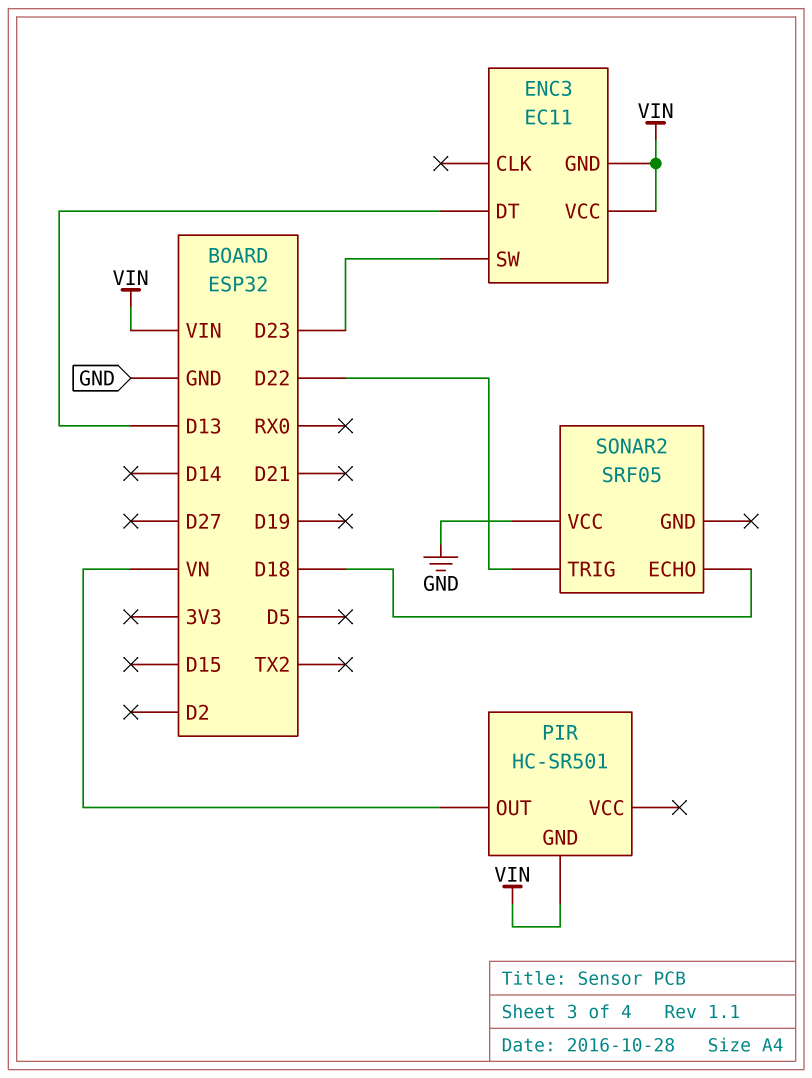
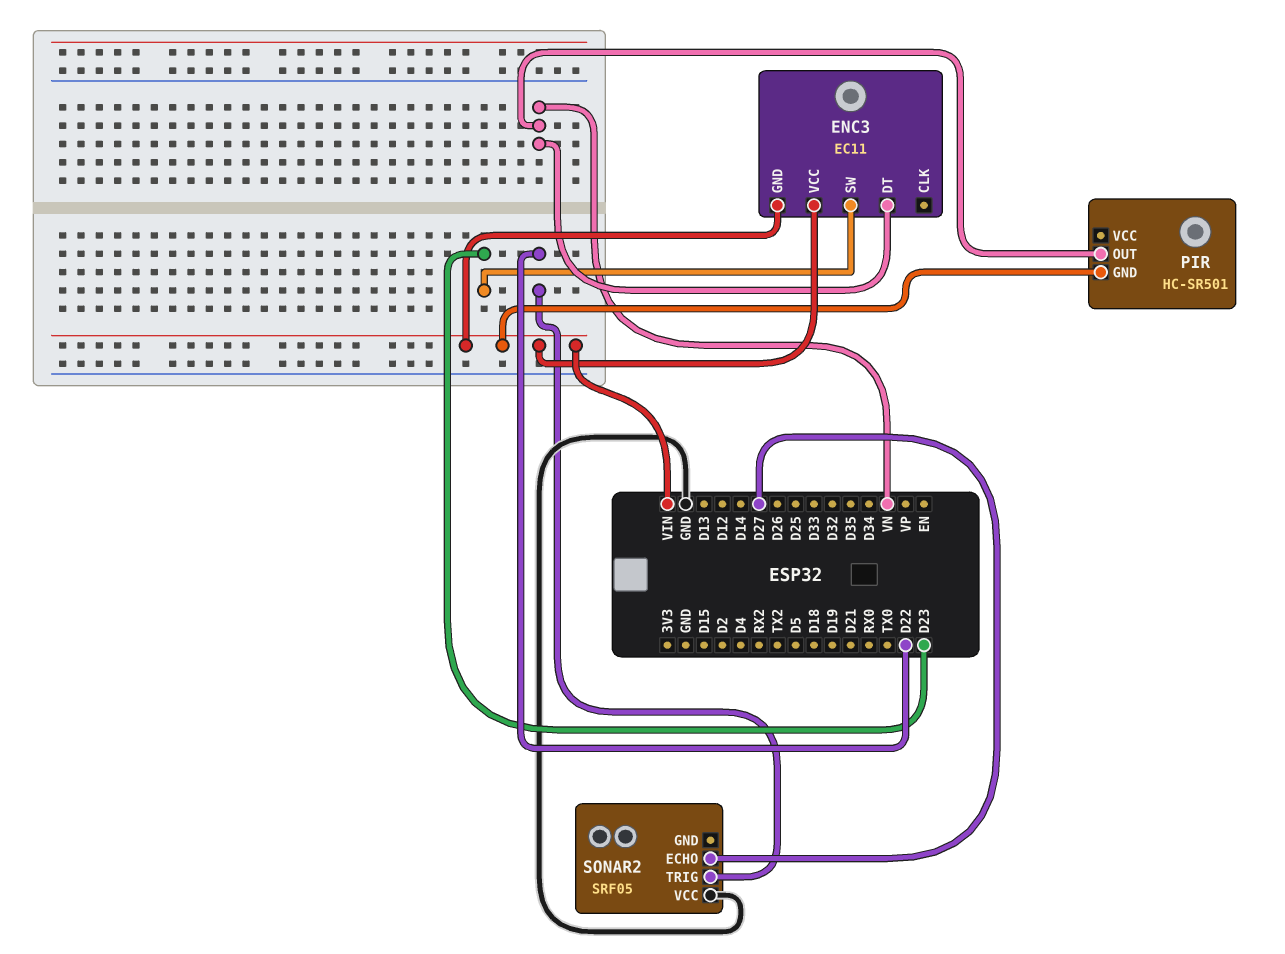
ENC3 pin DT: D13 -> VN
SONAR2 pin ECHO: D18 -> D27

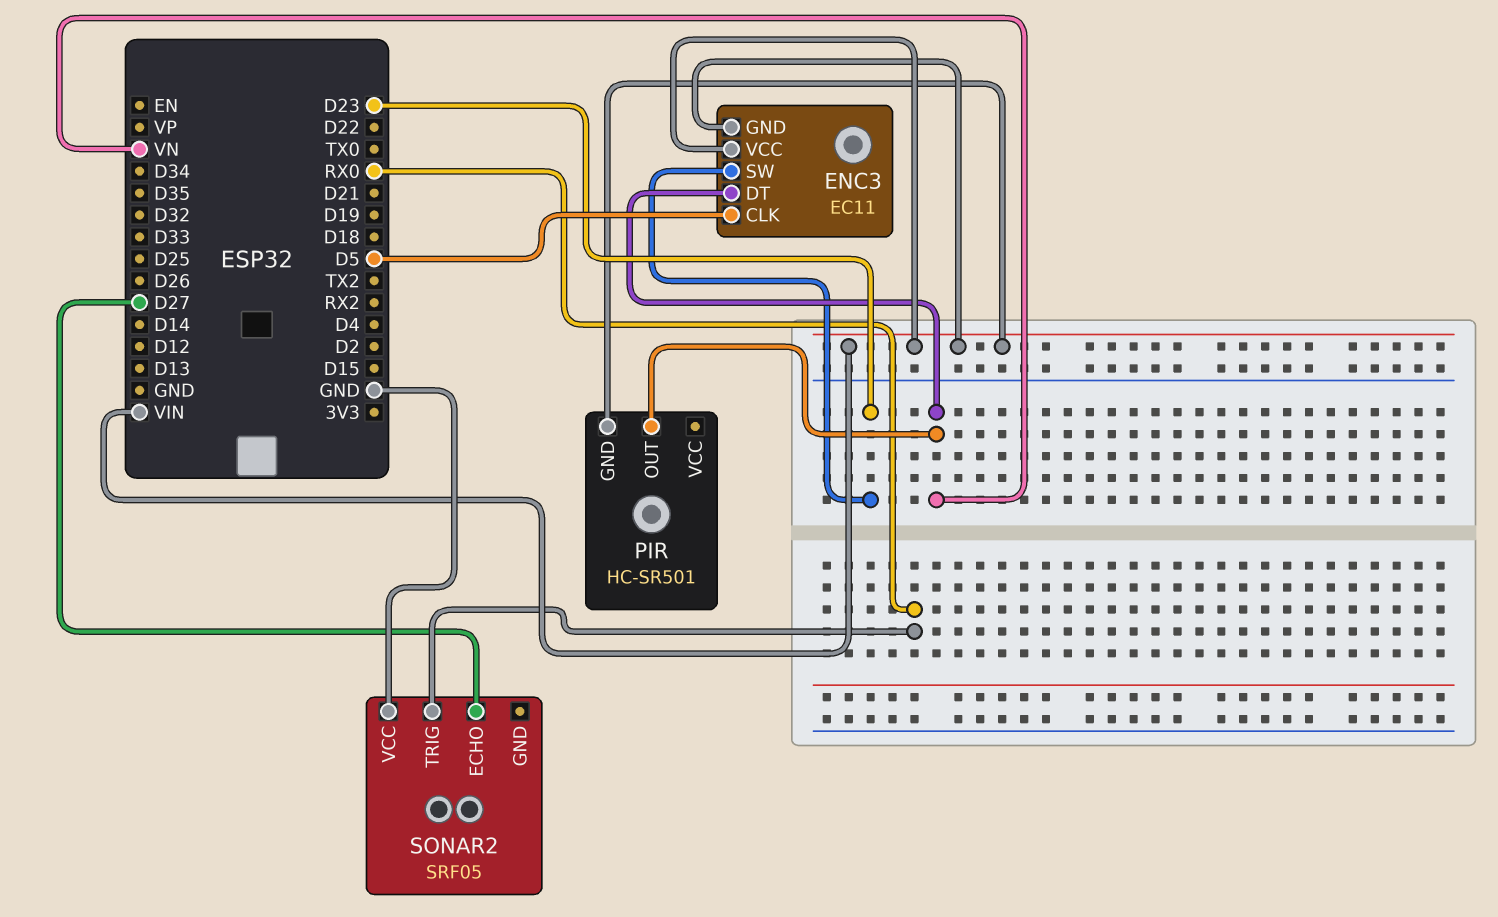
ENC3 pin CLK: none -> D5
SONAR2 pin TRIG: D22 -> RX0

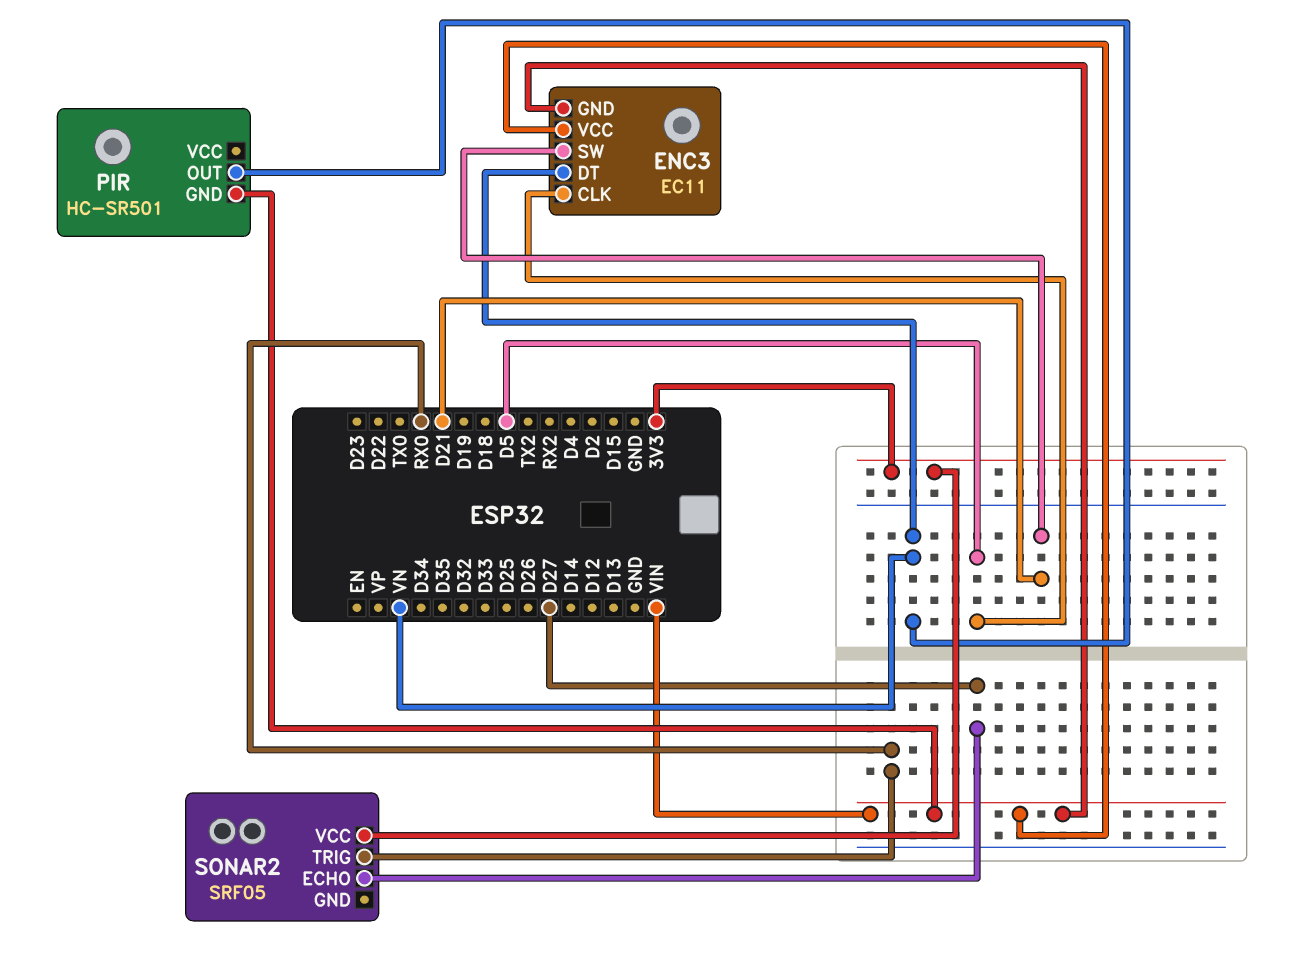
ENC3 pin SW: D23 -> D21
SONAR2 pin VCC: GND -> 3V3

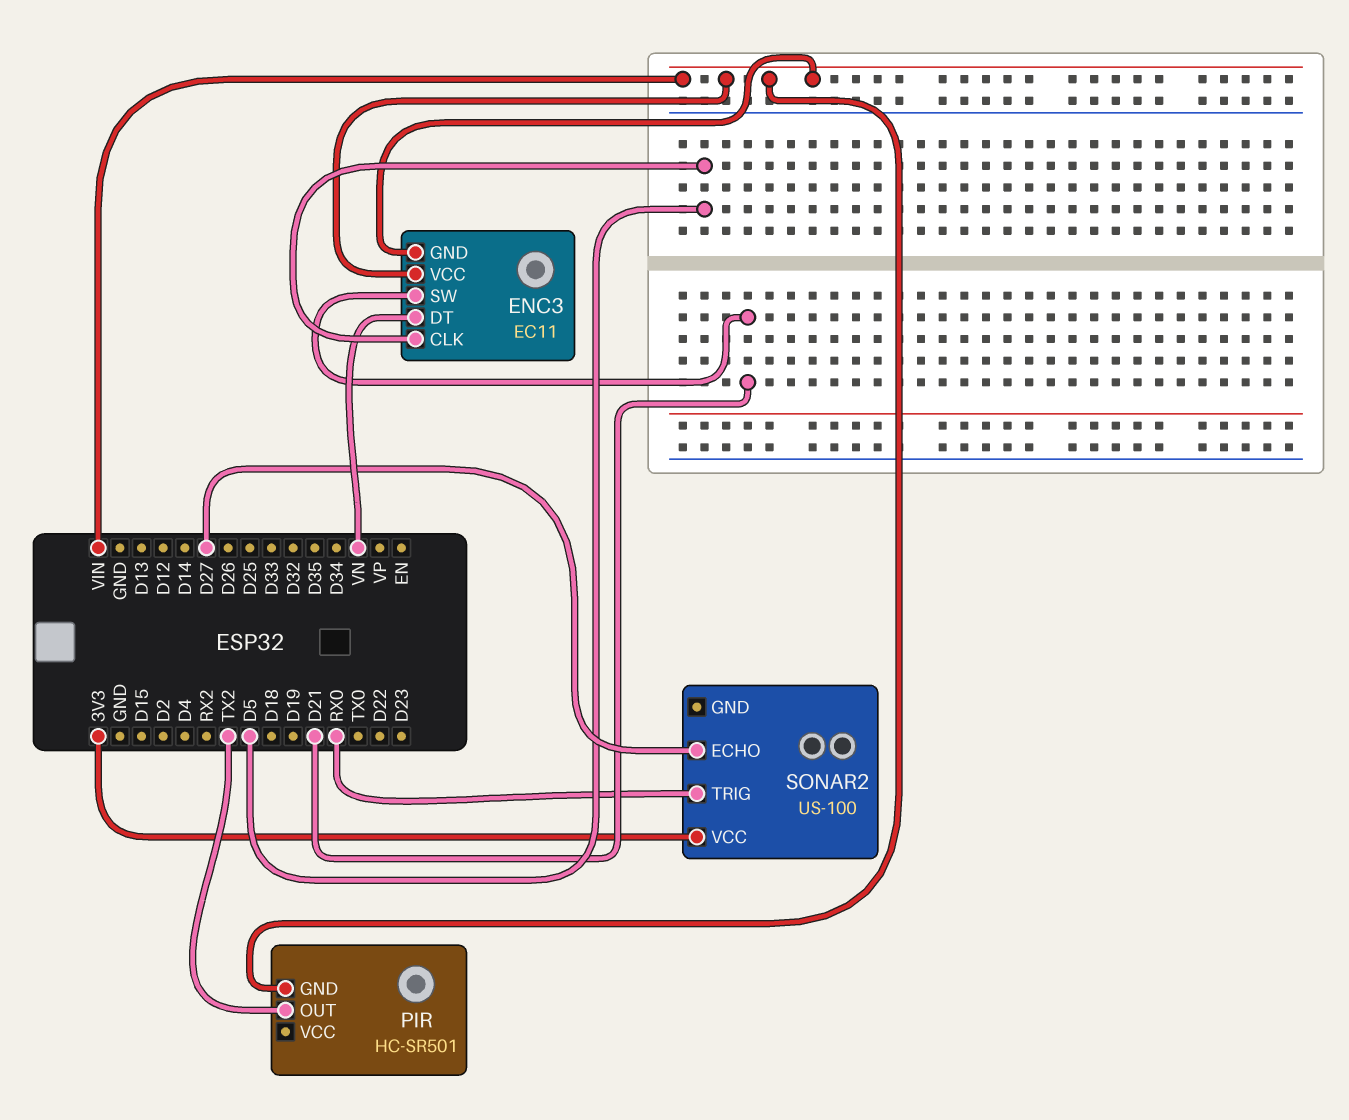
PIR pin OUT: VN -> TX2
SONAR2: SRF05 -> US-100

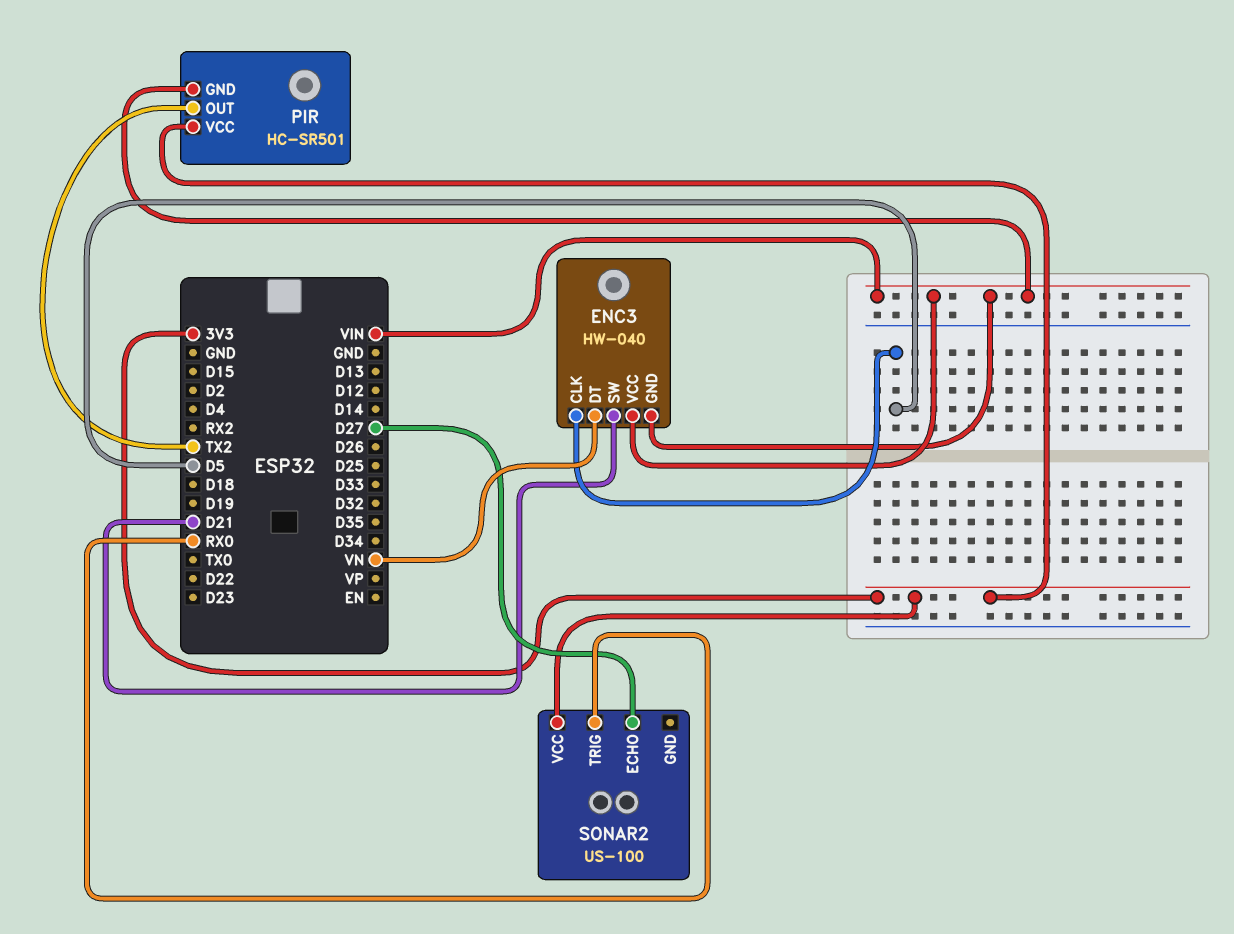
ENC3: EC11 -> HW-040
PIR pin VCC: none -> 3V3

